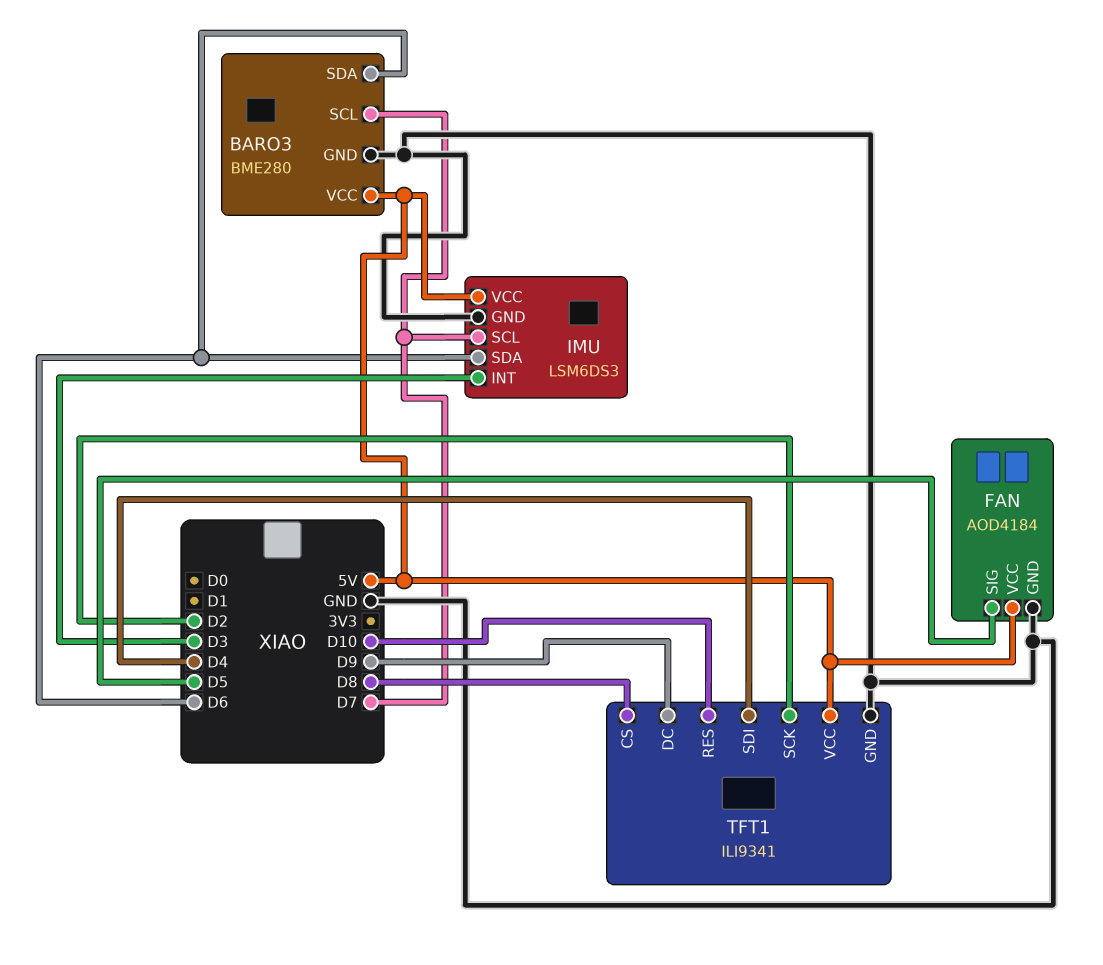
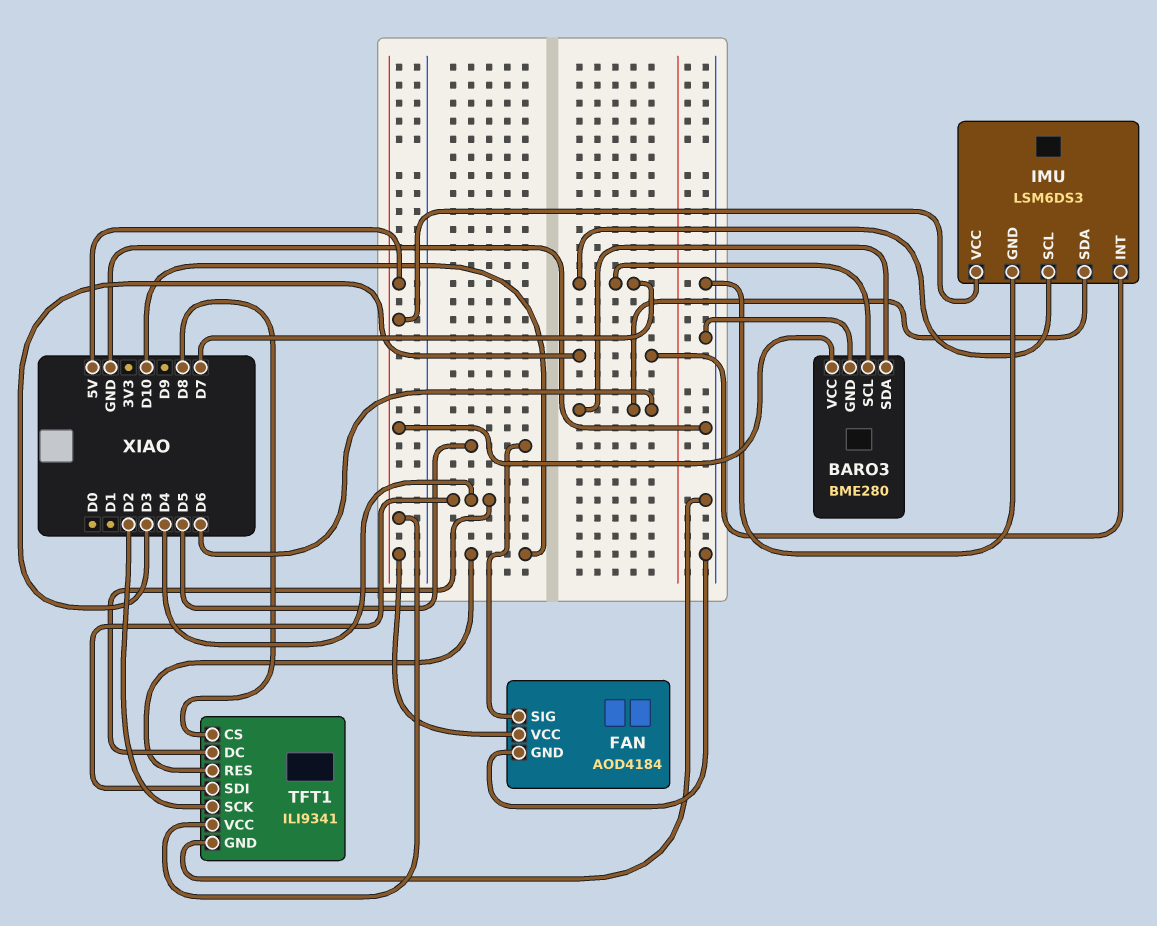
TFT1 pin DC: D9 -> D4

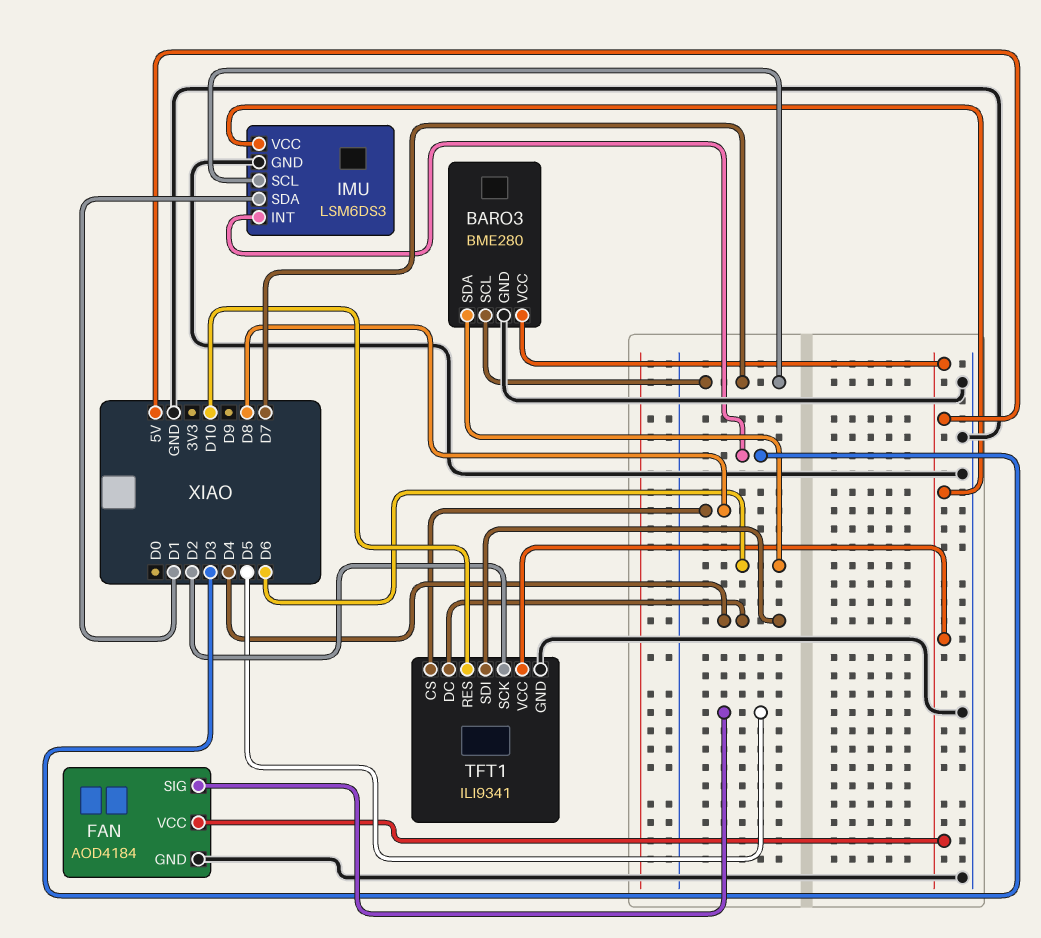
IMU pin SDA: D6 -> D1

